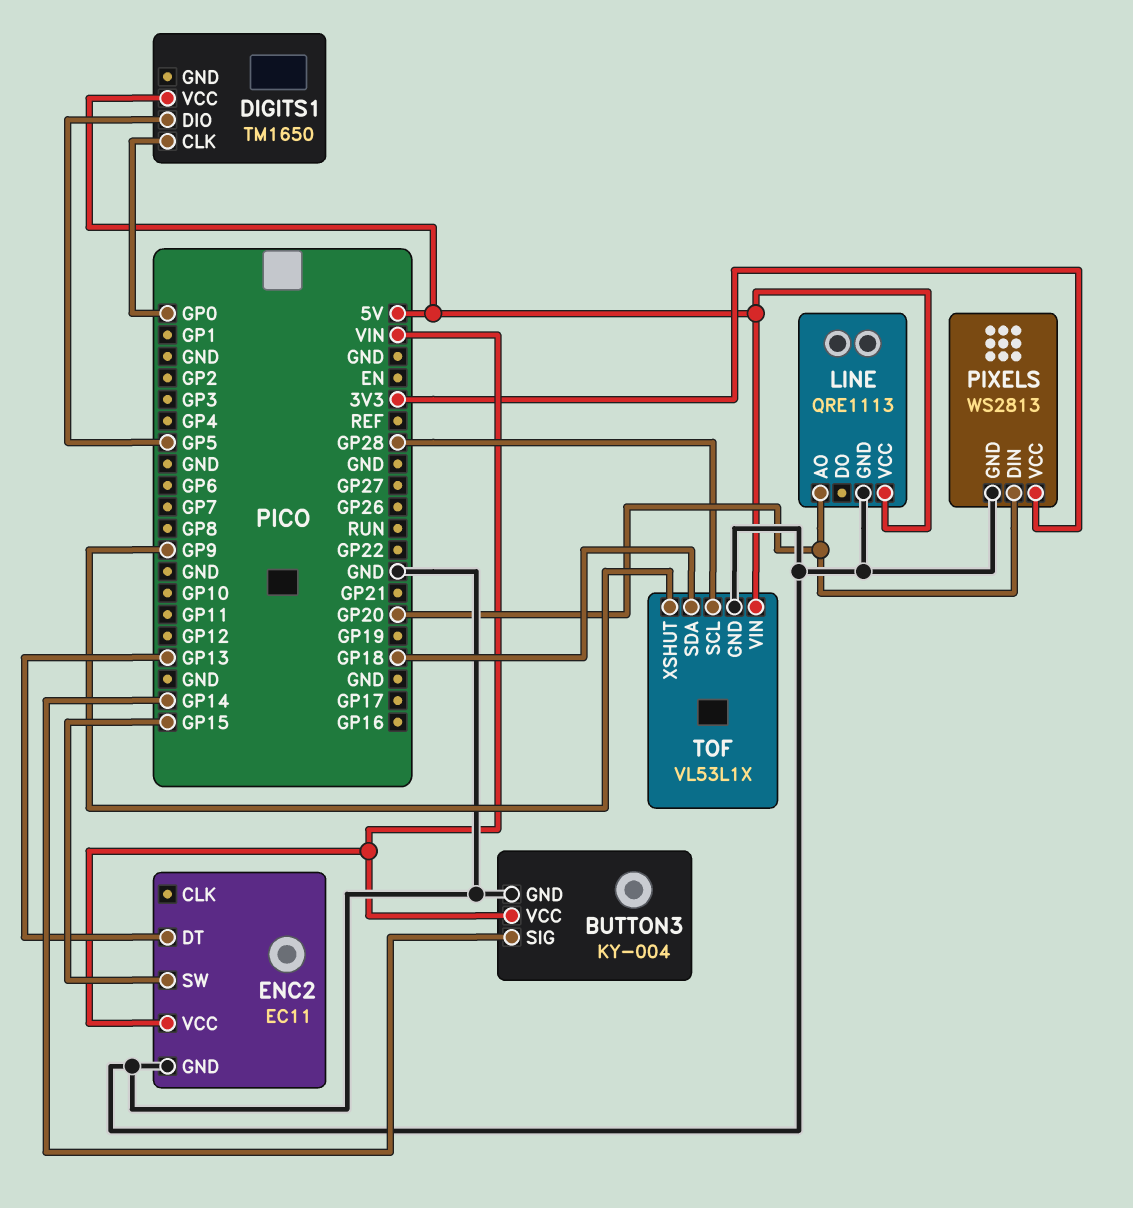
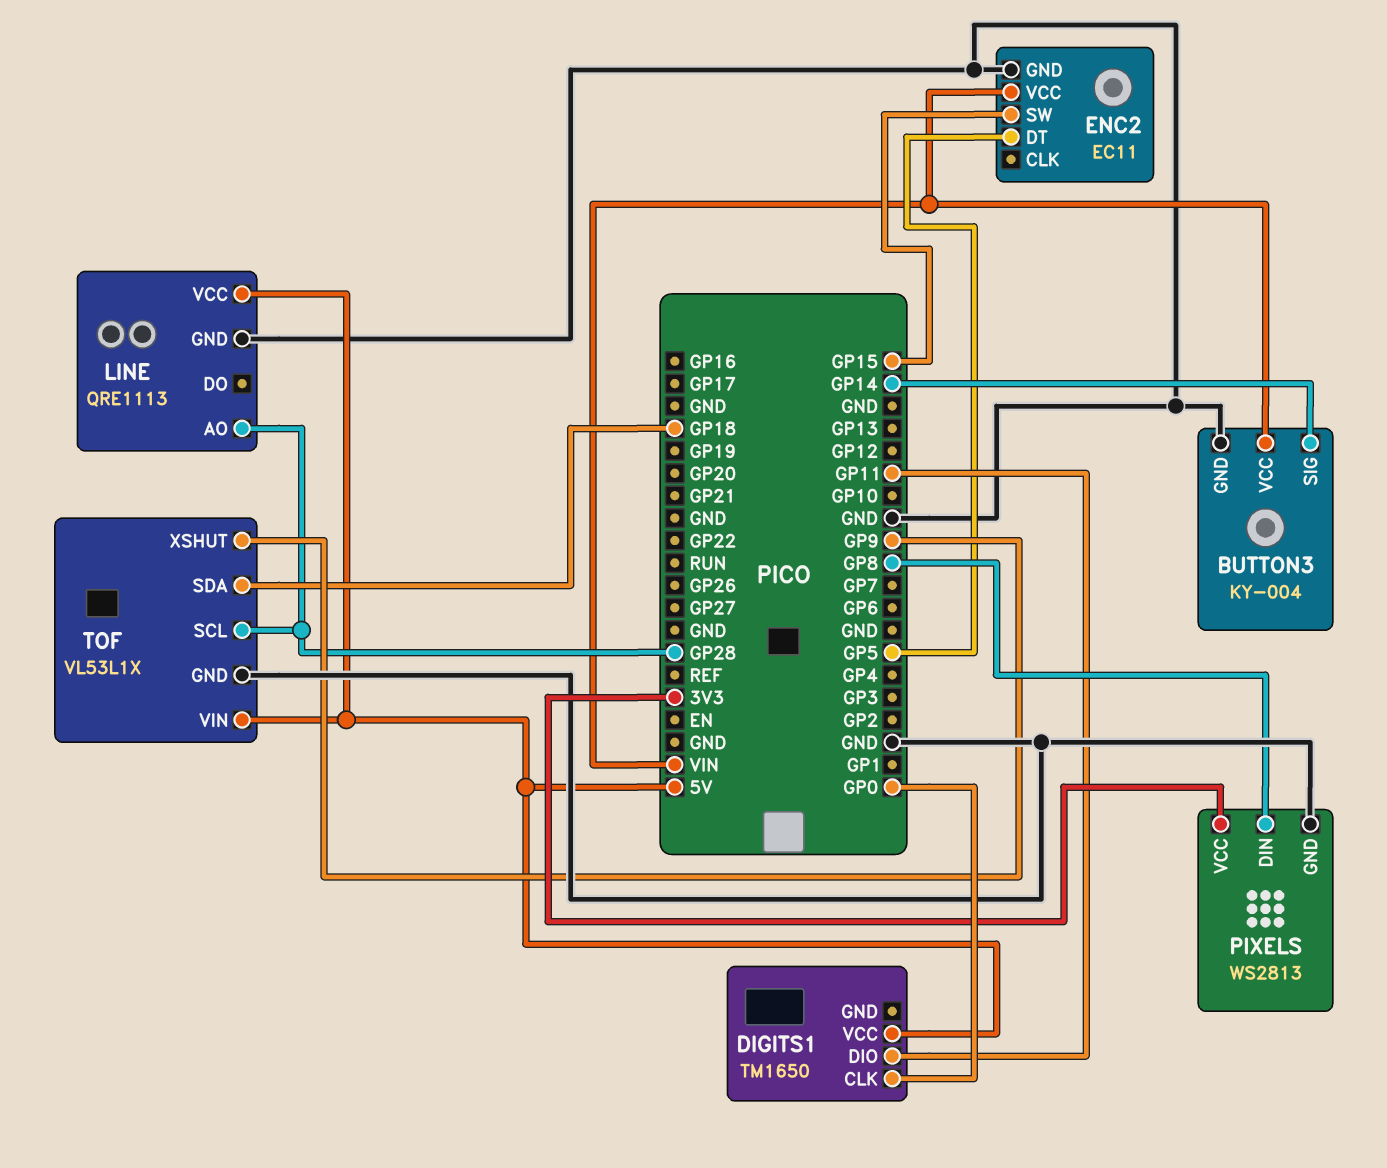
DIGITS1 pin DIO: GP5 -> GP11
ENC2 pin DT: GP13 -> GP5
LINE pin AO: GP20 -> GP28
PIXELS pin DIN: GP20 -> GP8

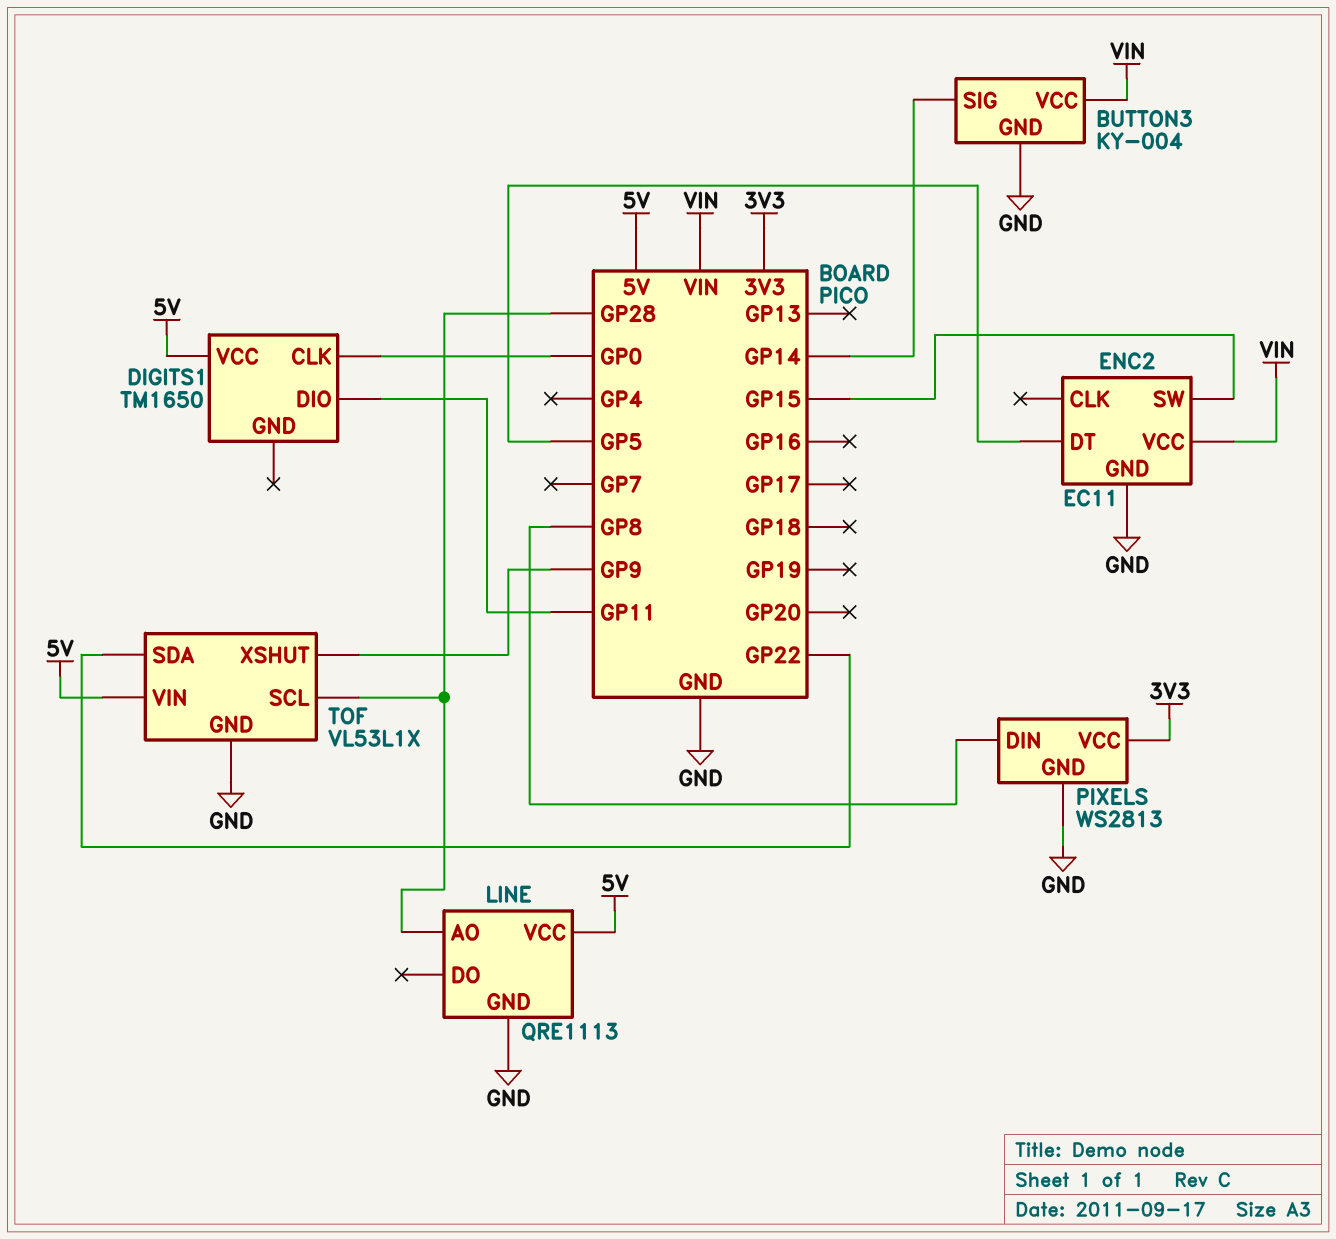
TOF pin SDA: GP18 -> GP22

